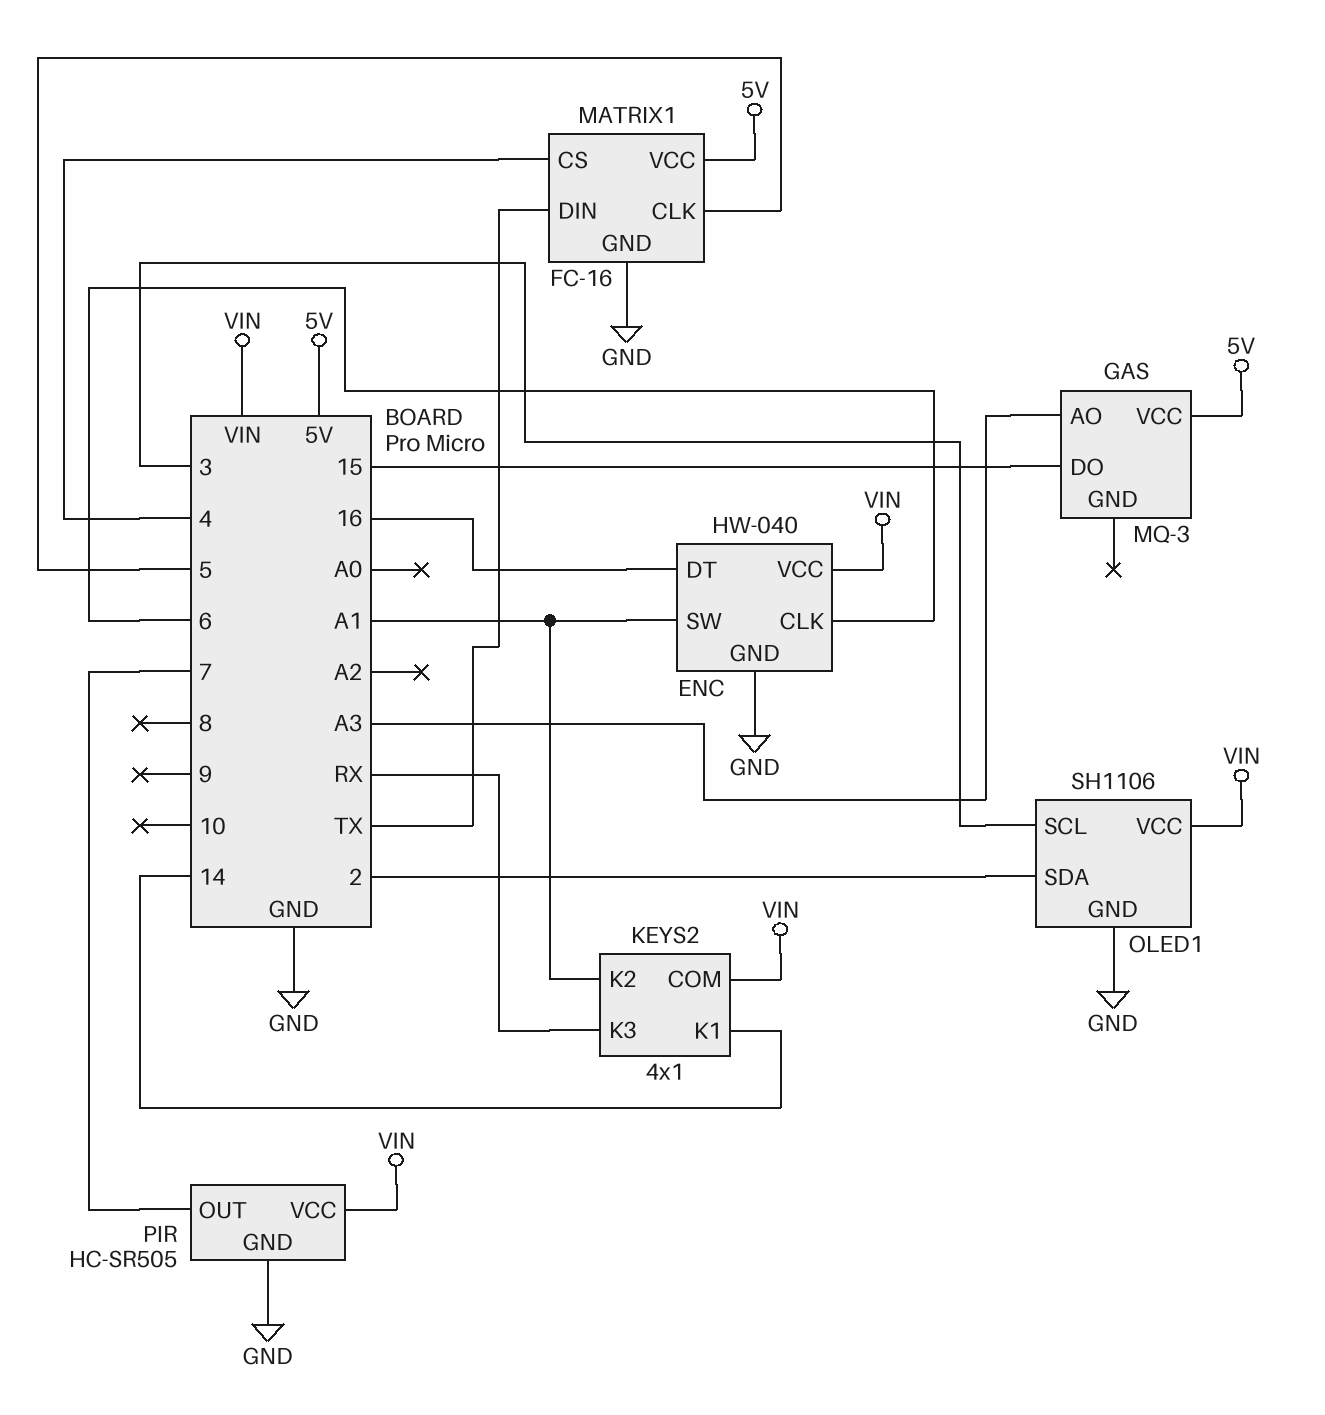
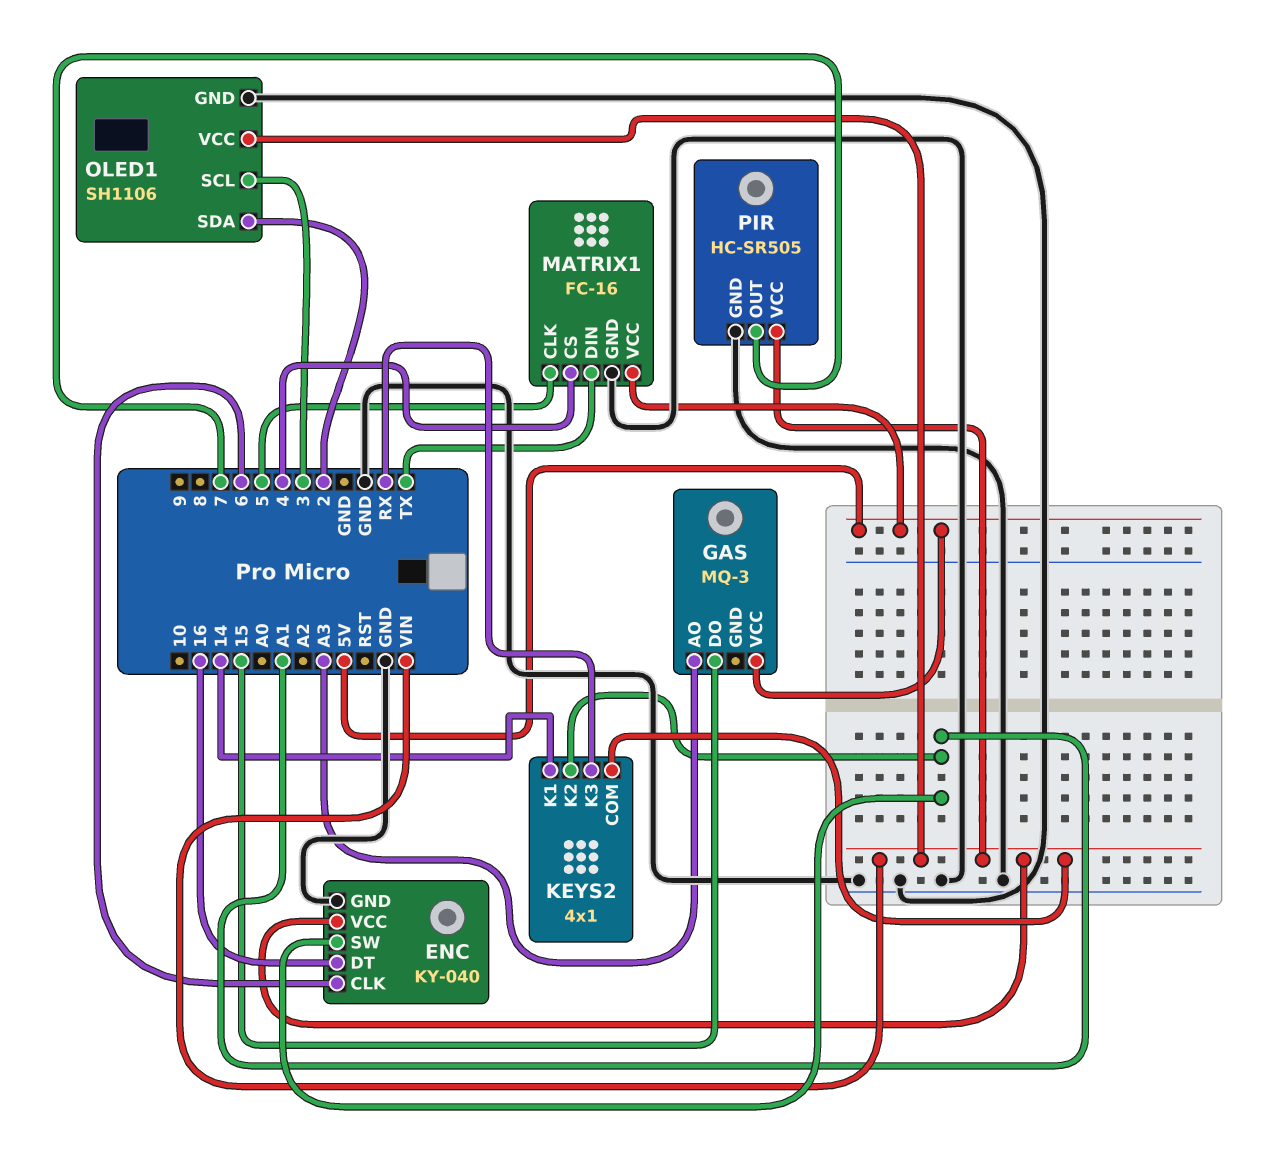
ENC: HW-040 -> KY-040

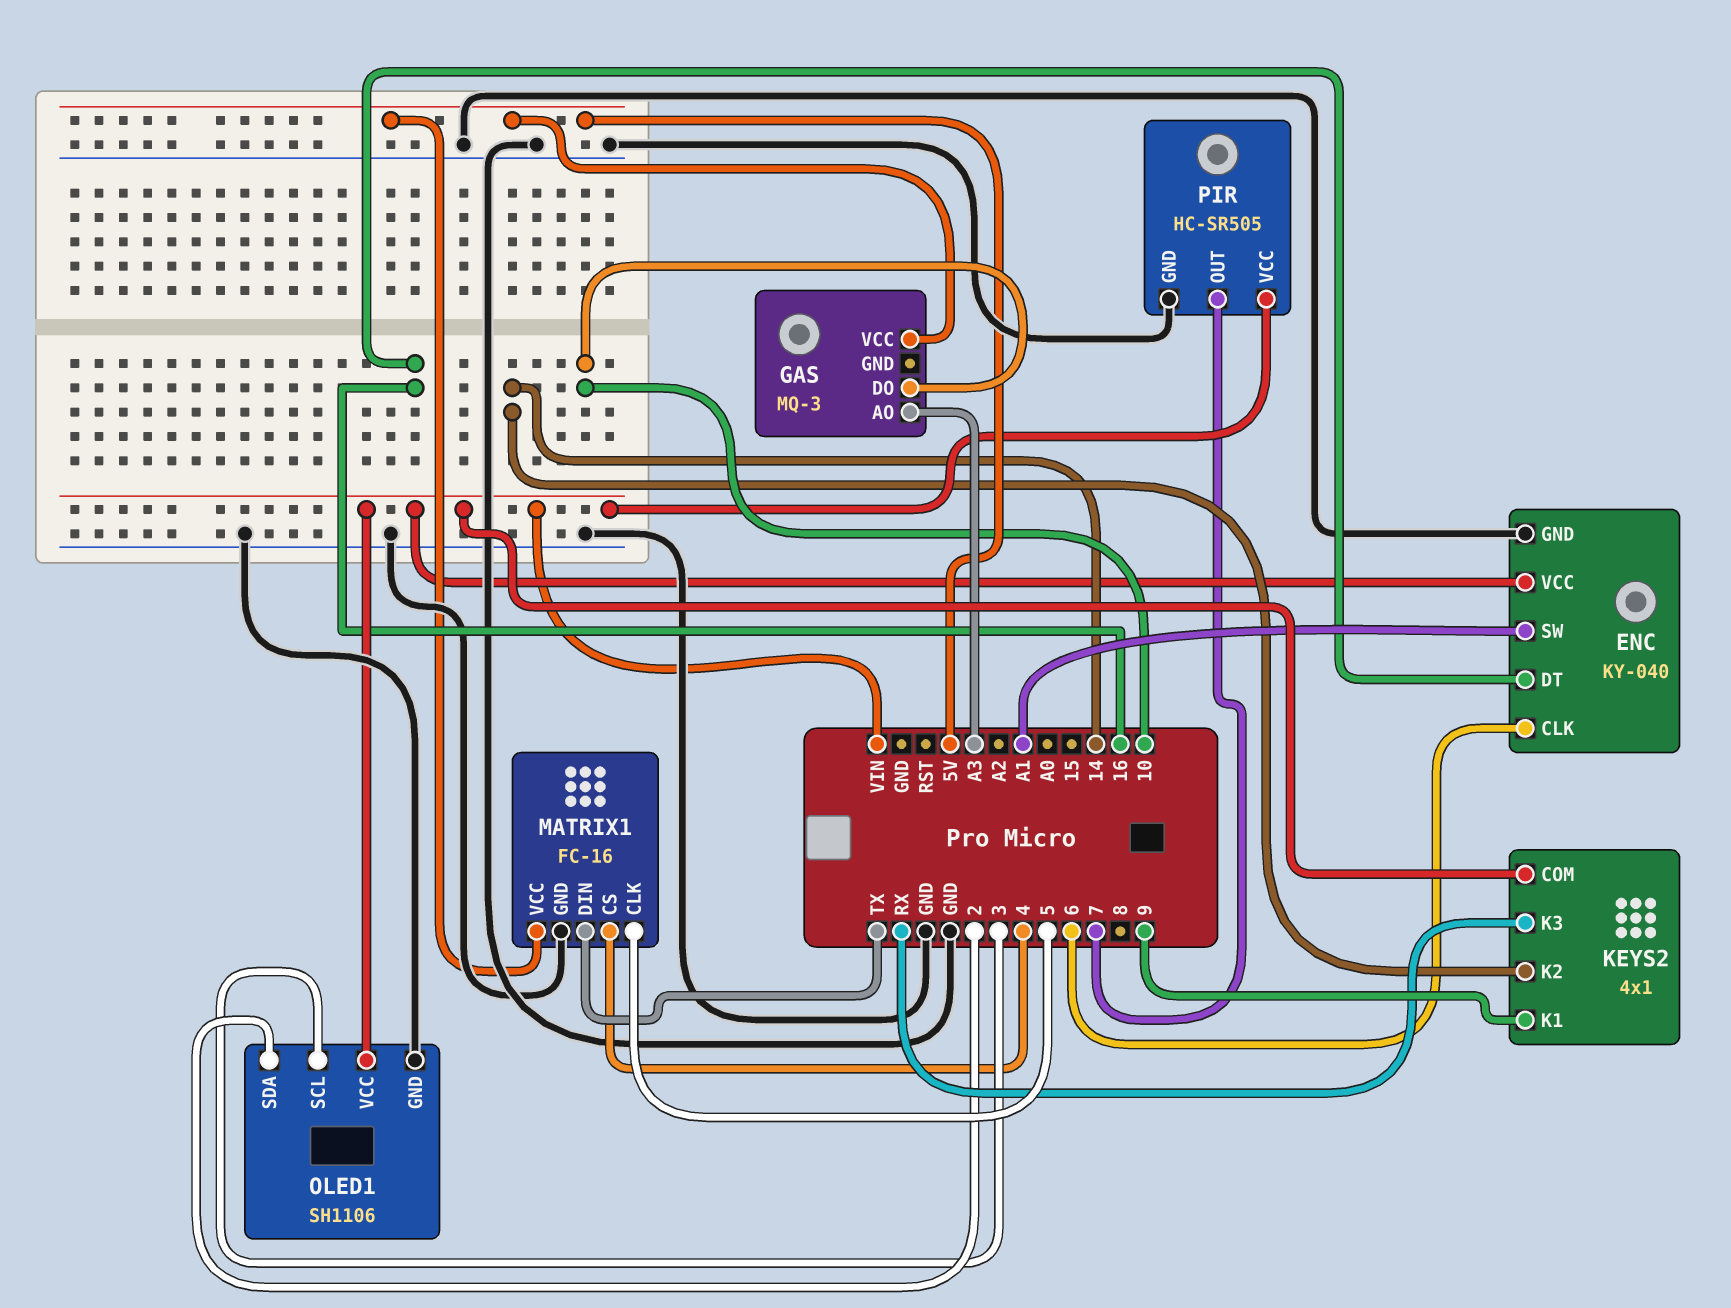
GAS pin DO: 15 -> 10
KEYS2 pin K1: 14 -> 9
KEYS2 pin K2: A1 -> 14

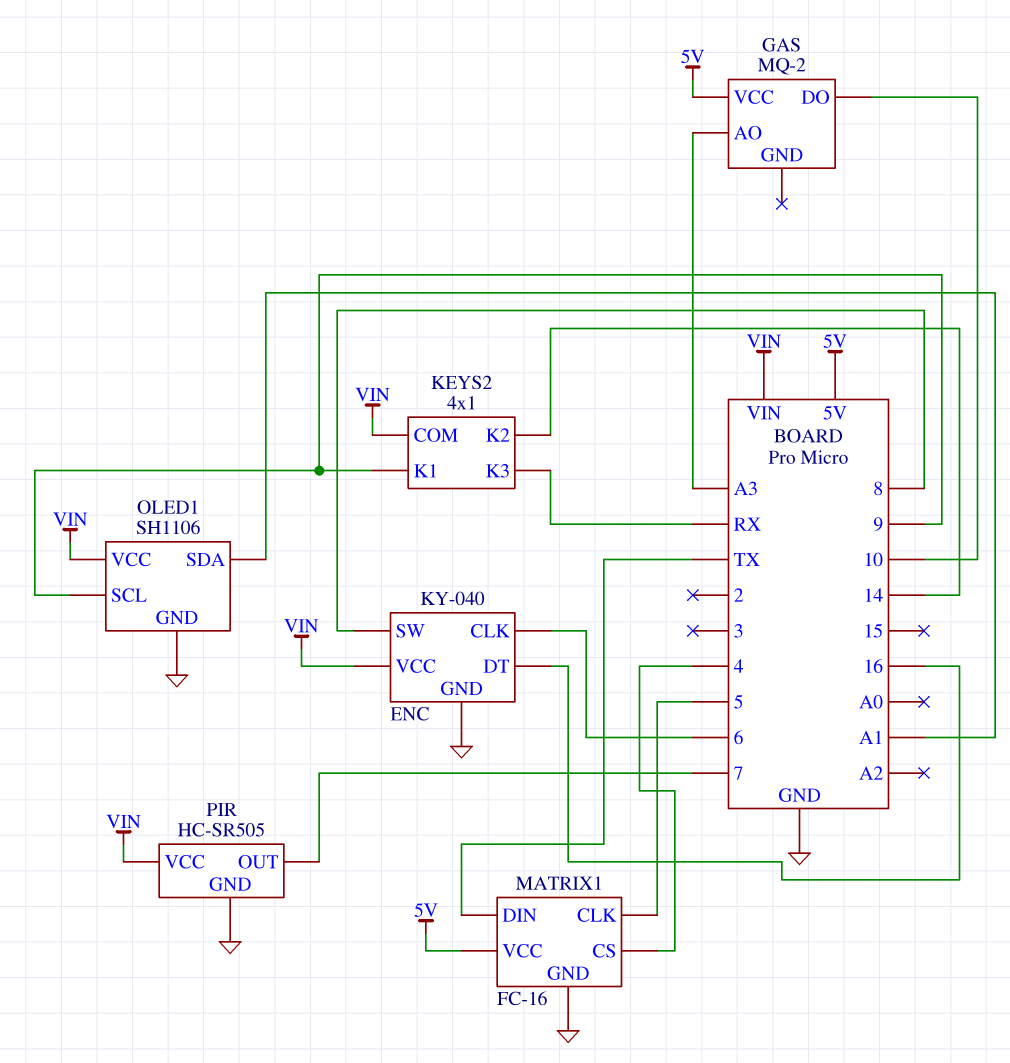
ENC pin SW: A1 -> 8
GAS: MQ-3 -> MQ-2
OLED1 pin SCL: 3 -> 9
OLED1 pin SDA: 2 -> A1

